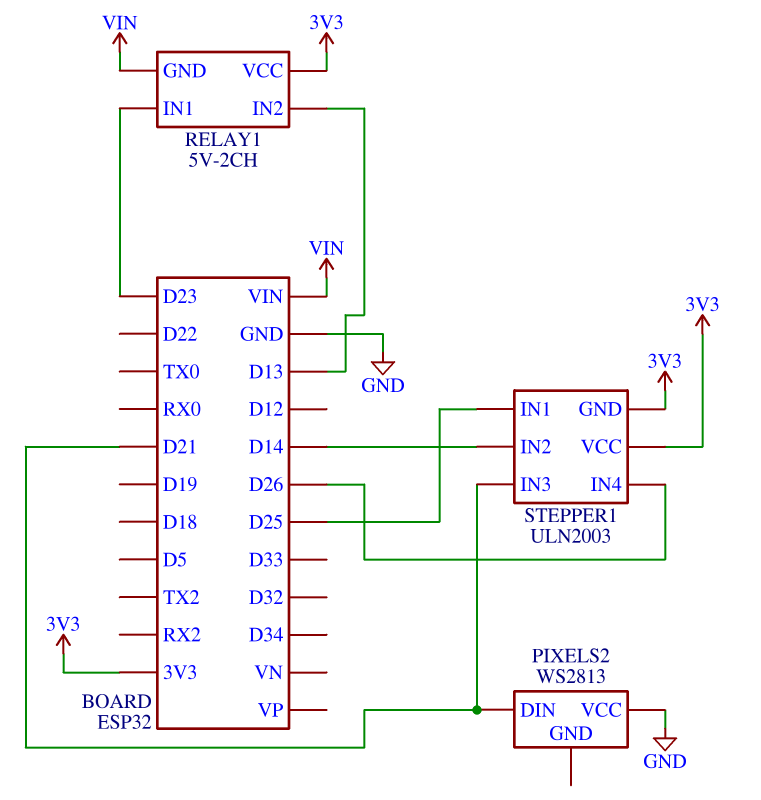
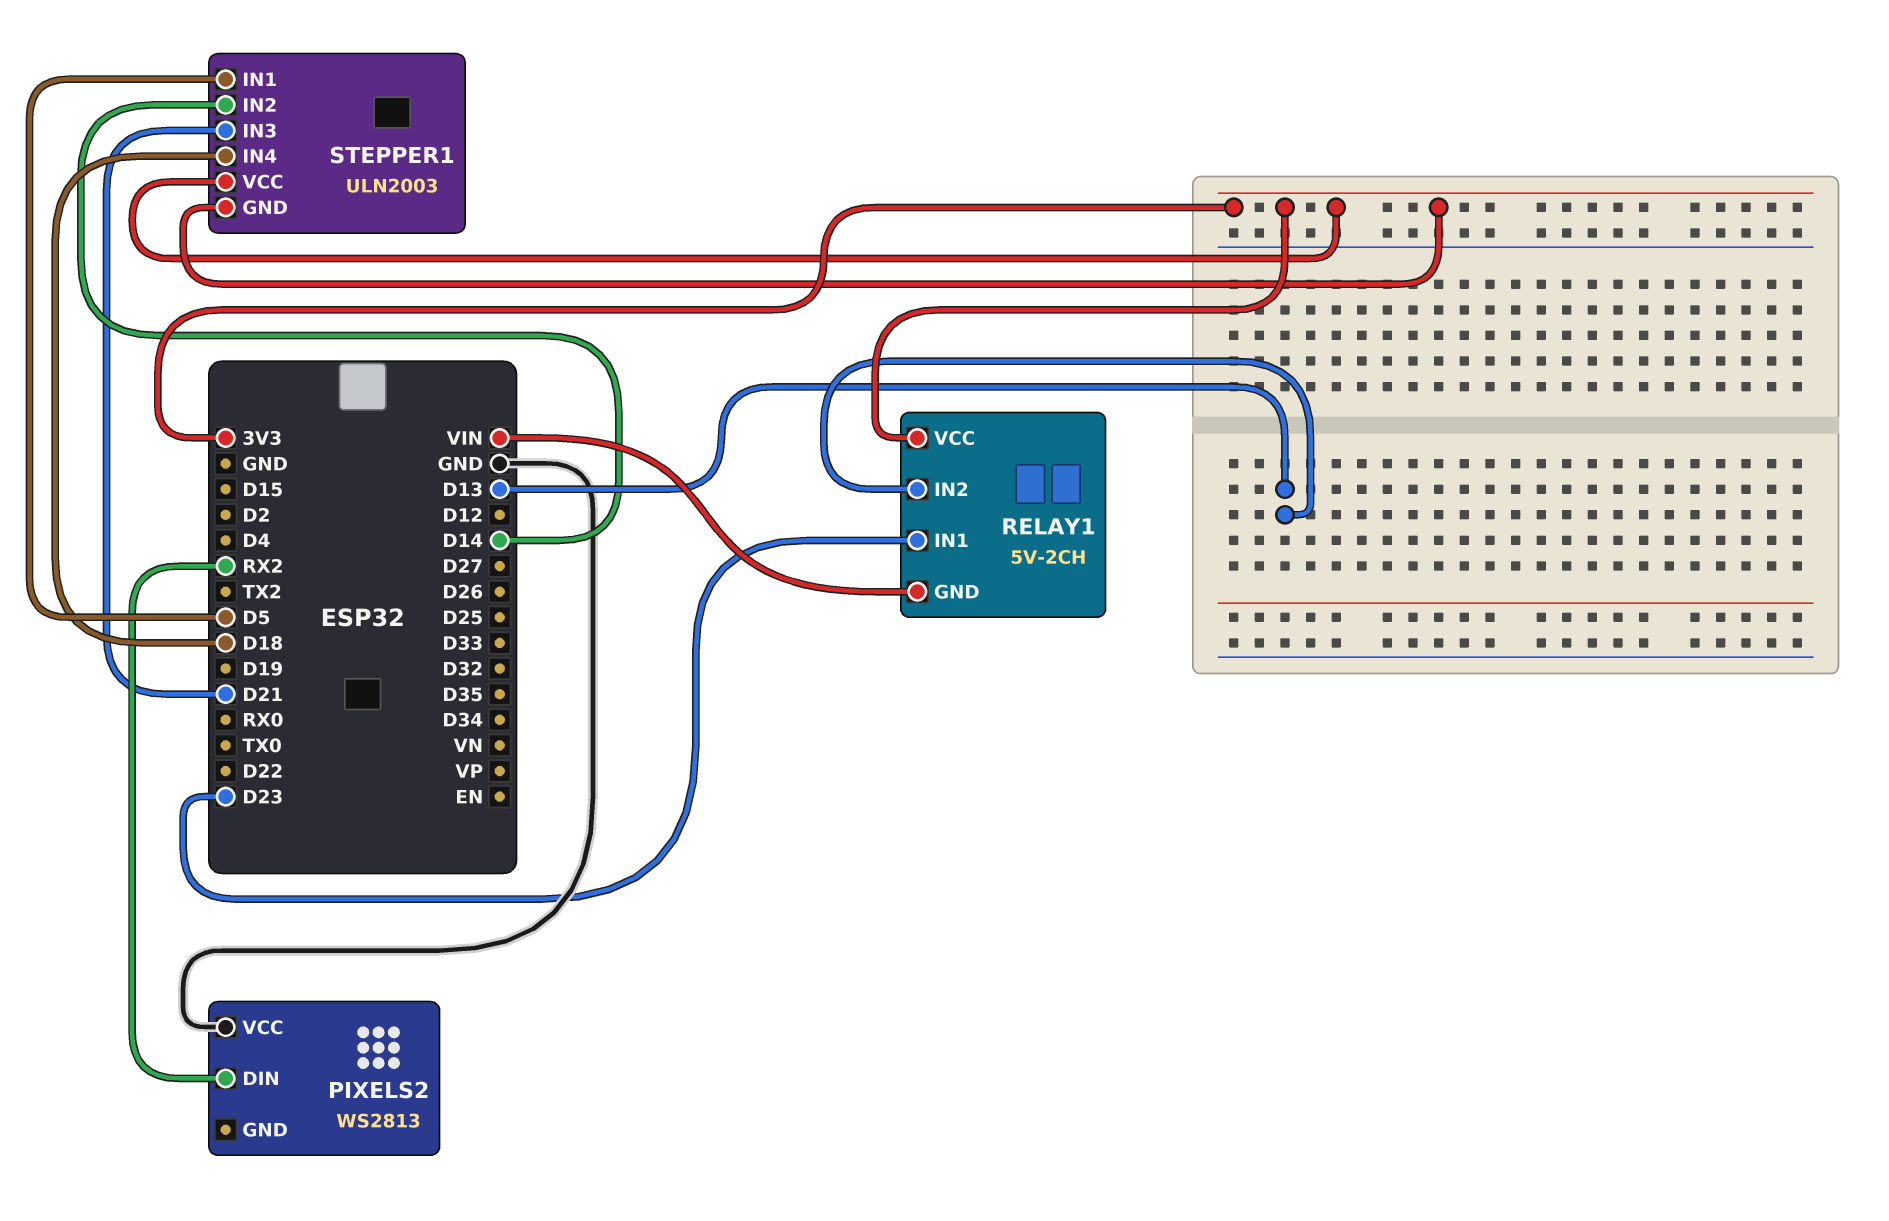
PIXELS2 pin DIN: D21 -> RX2
STEPPER1 pin IN1: D25 -> D5
STEPPER1 pin IN4: D26 -> D18

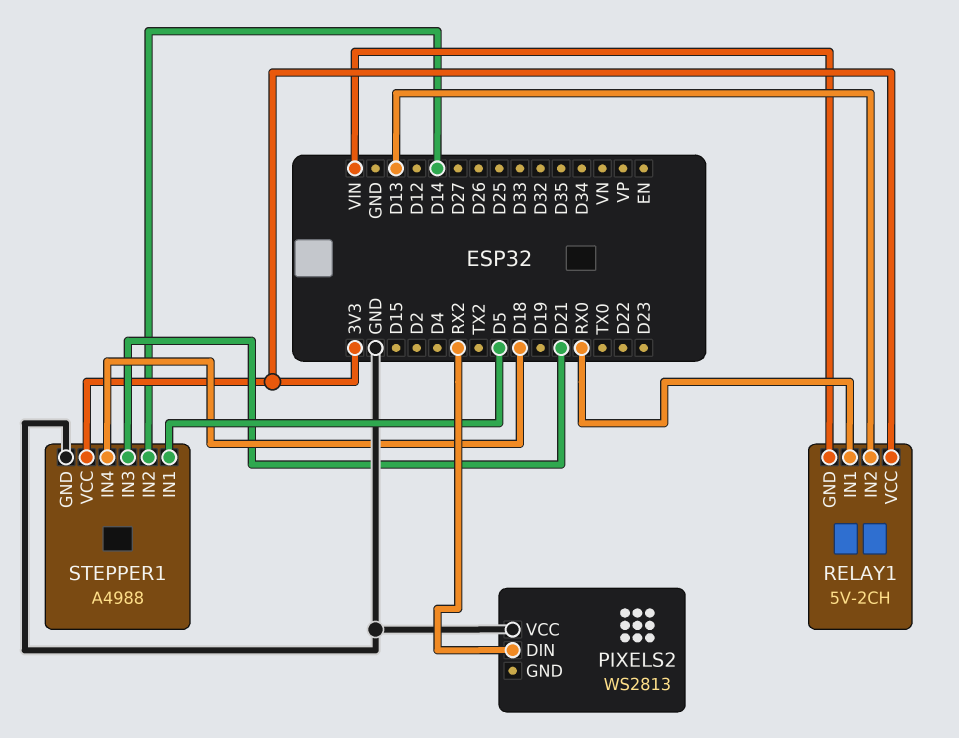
RELAY1 pin IN1: D23 -> RX0
STEPPER1: ULN2003 -> A4988
STEPPER1 pin GND: 3V3 -> GND

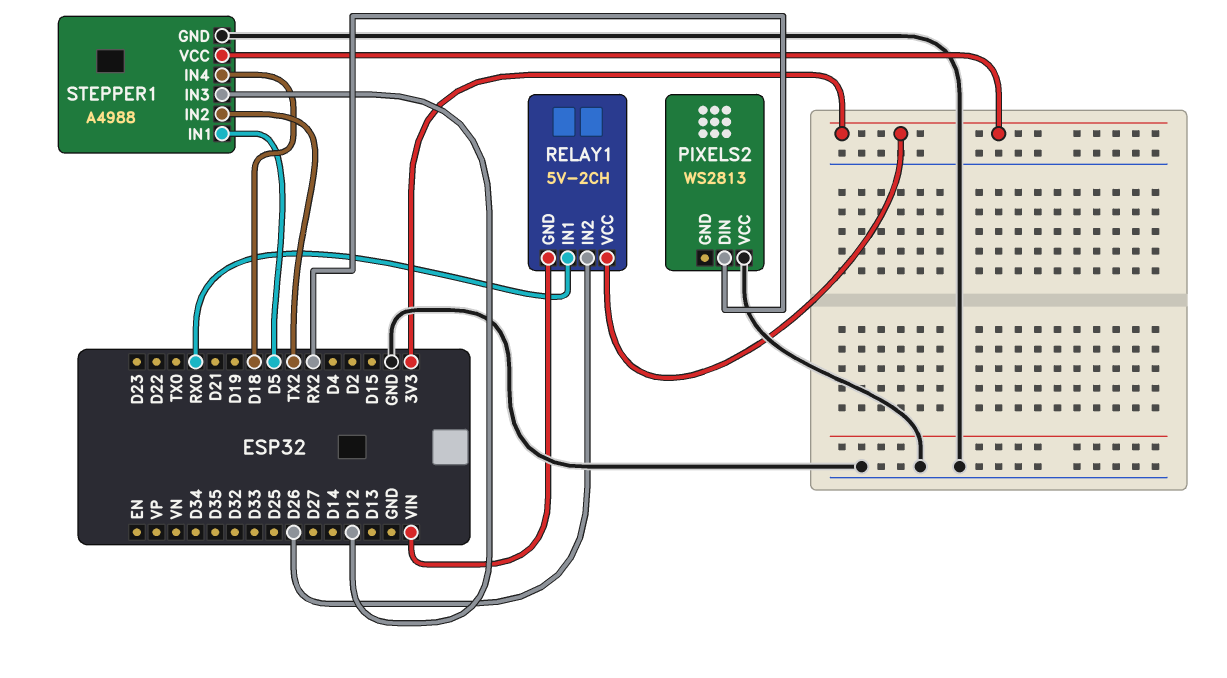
RELAY1 pin IN2: D13 -> D26
STEPPER1 pin IN2: D14 -> TX2
STEPPER1 pin IN3: D21 -> D12

